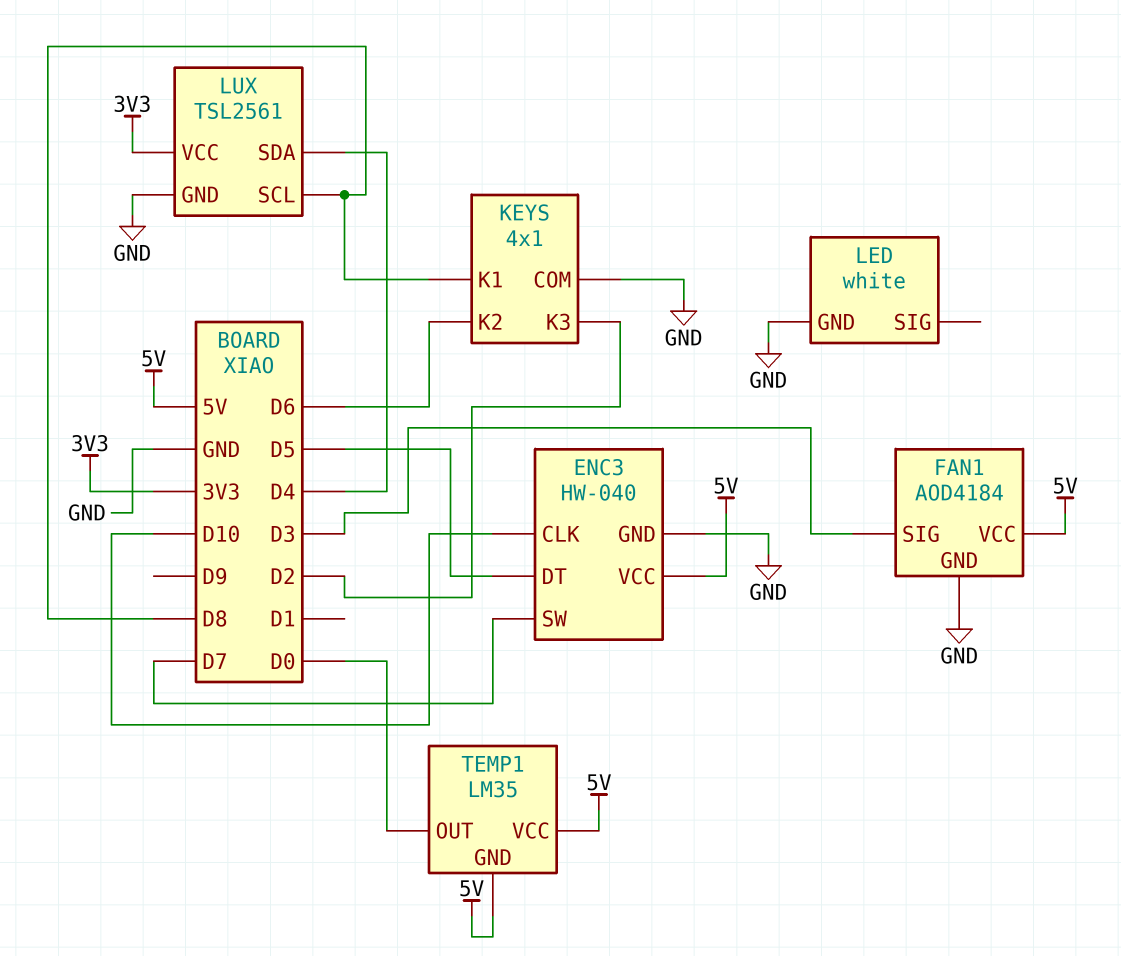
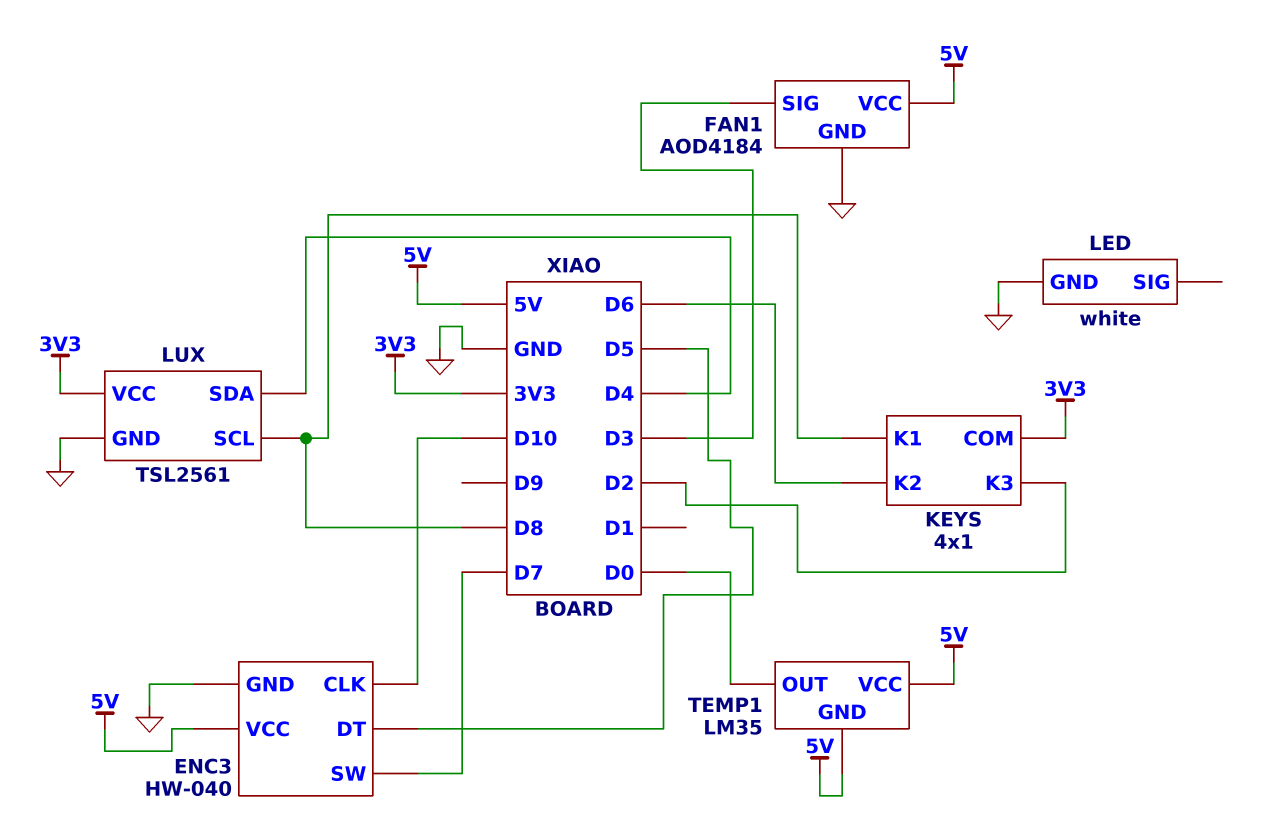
KEYS pin COM: GND -> 3V3

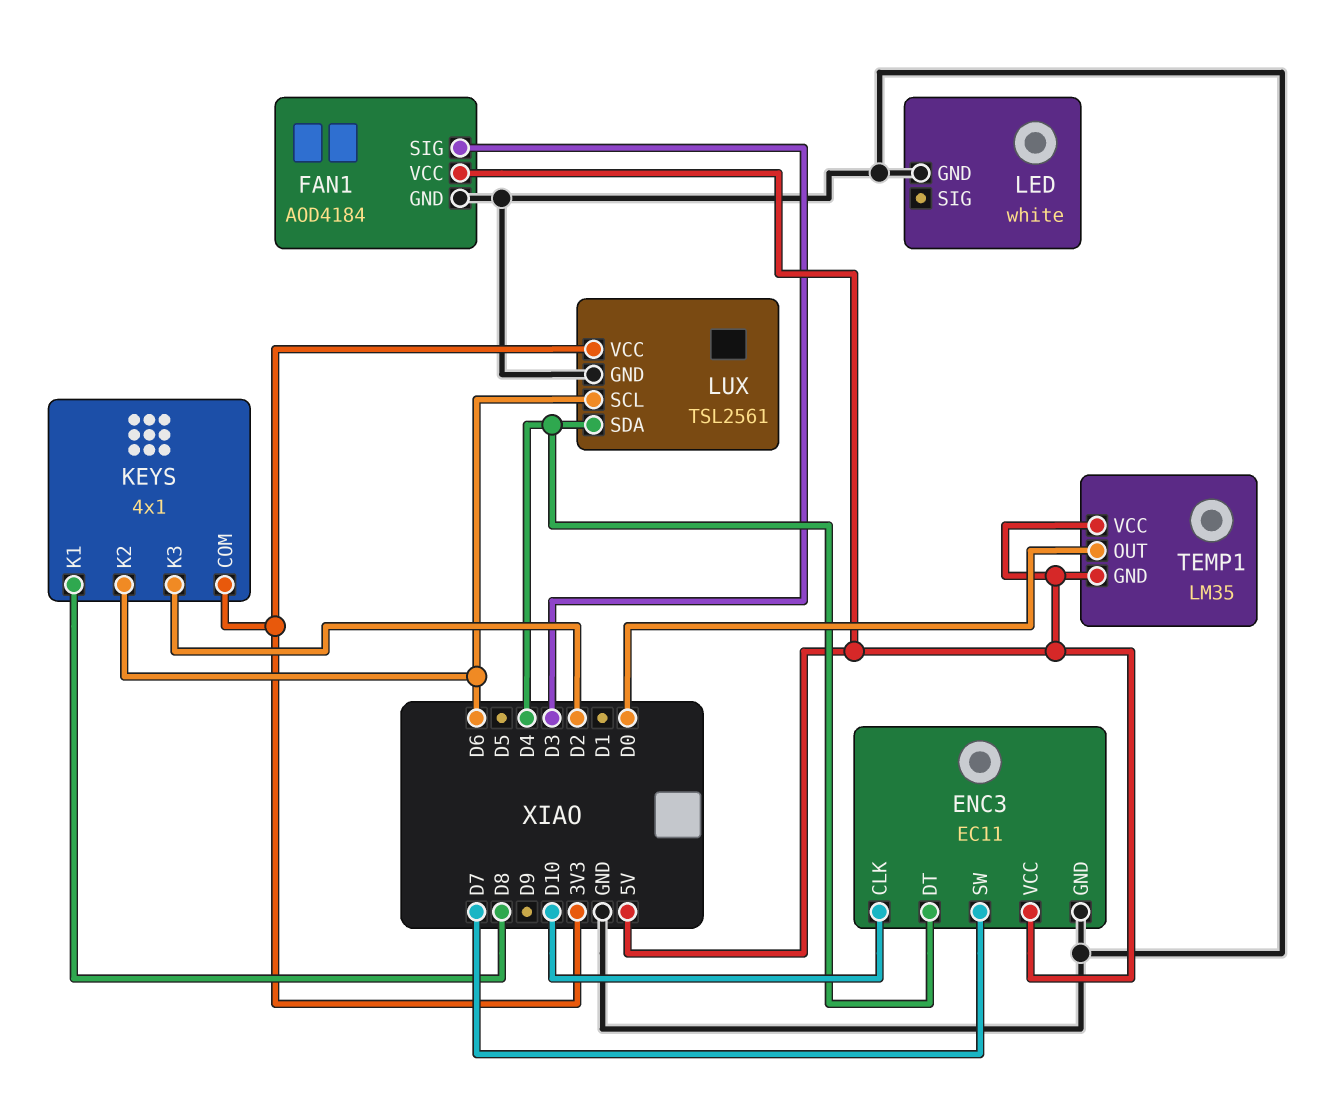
ENC3: HW-040 -> EC11
ENC3 pin DT: D5 -> D4
LUX pin SCL: D8 -> D6

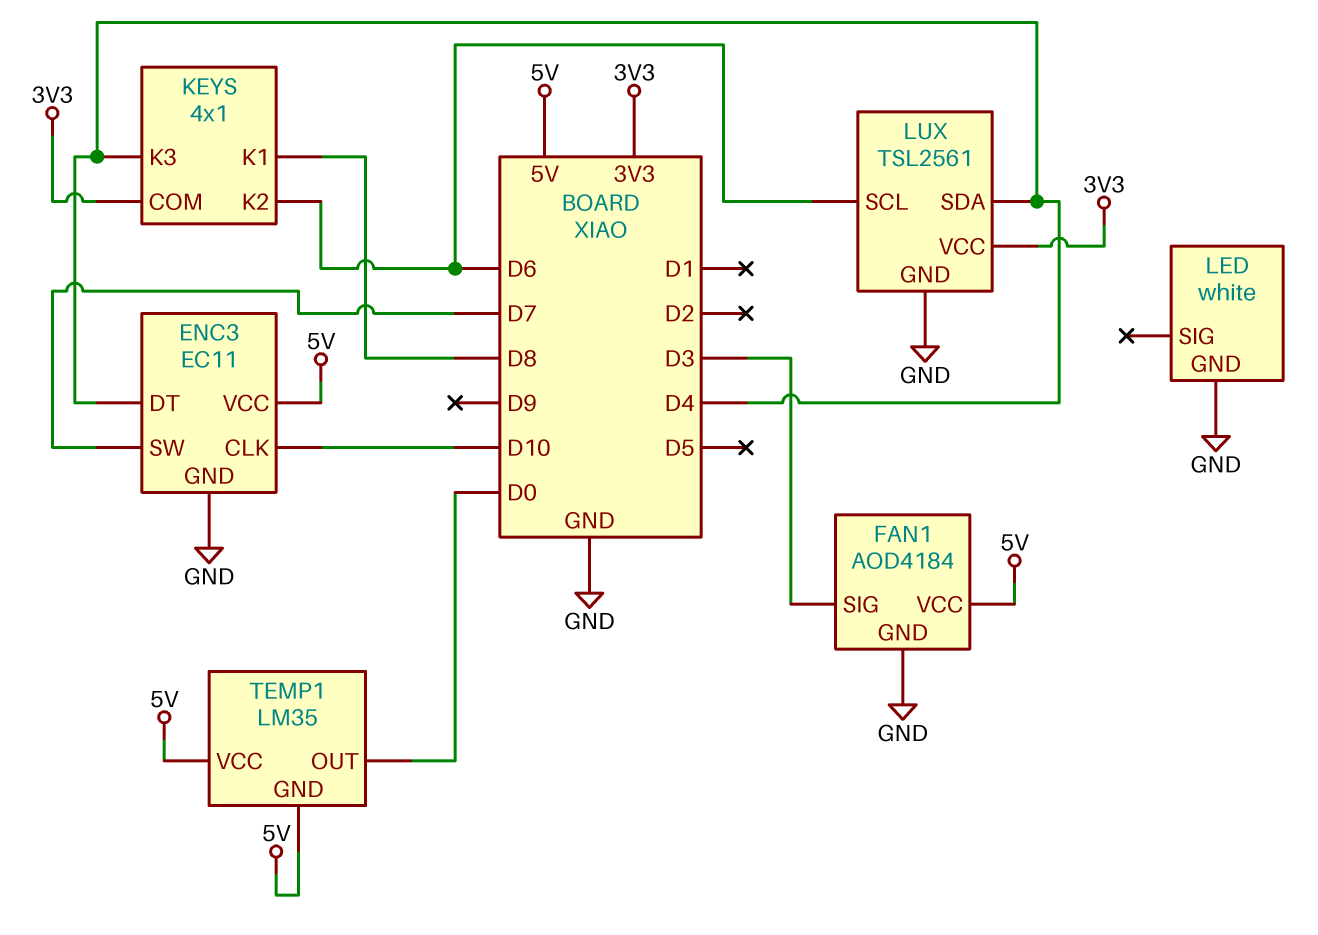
KEYS pin K3: D2 -> D4

